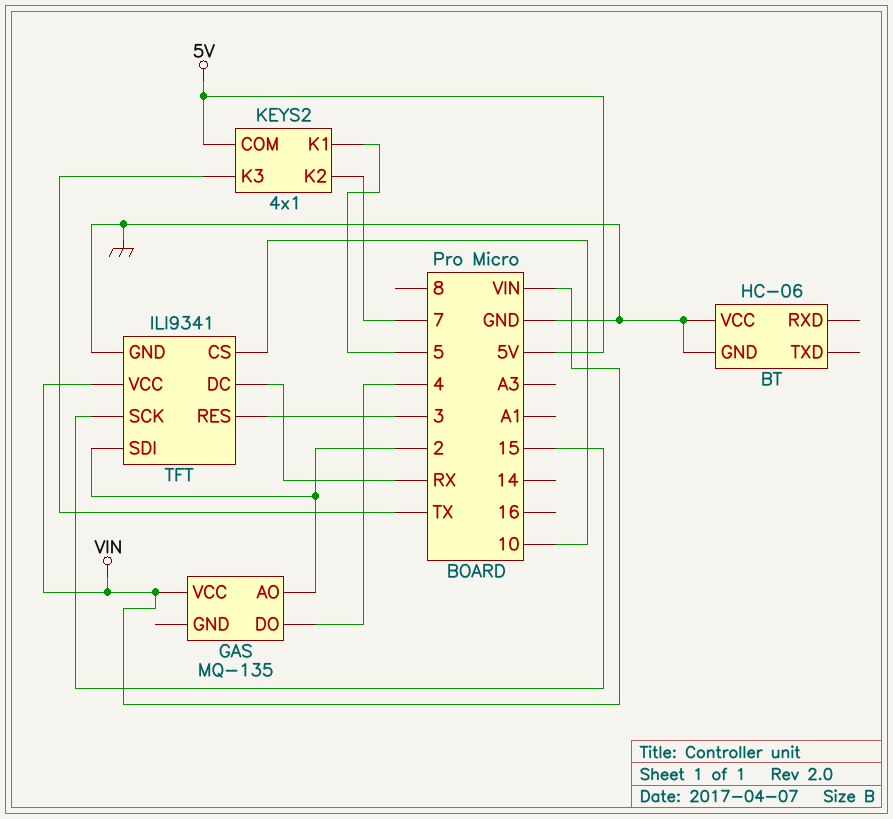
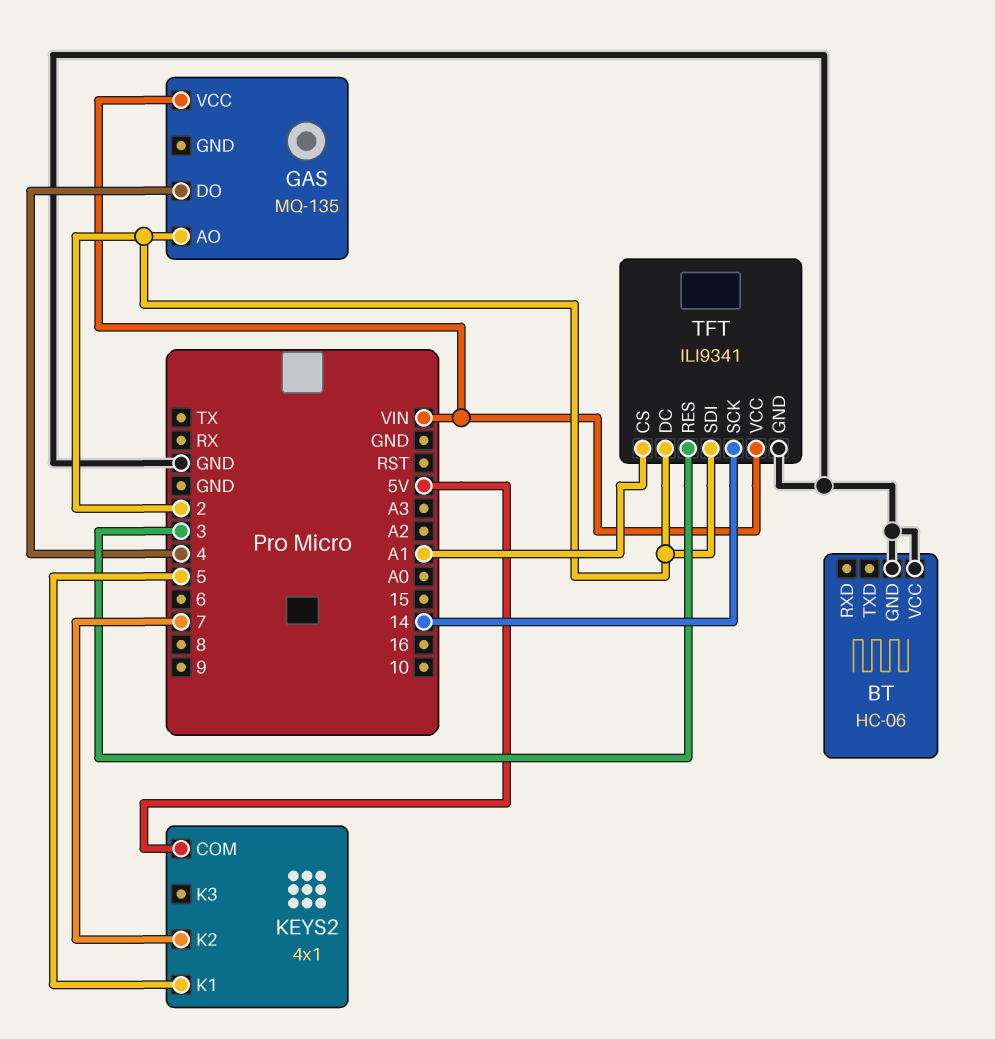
KEYS2 pin K3: TX -> none
TFT pin CS: 10 -> A1
TFT pin DC: RX -> 2
TFT pin SCK: 15 -> 14

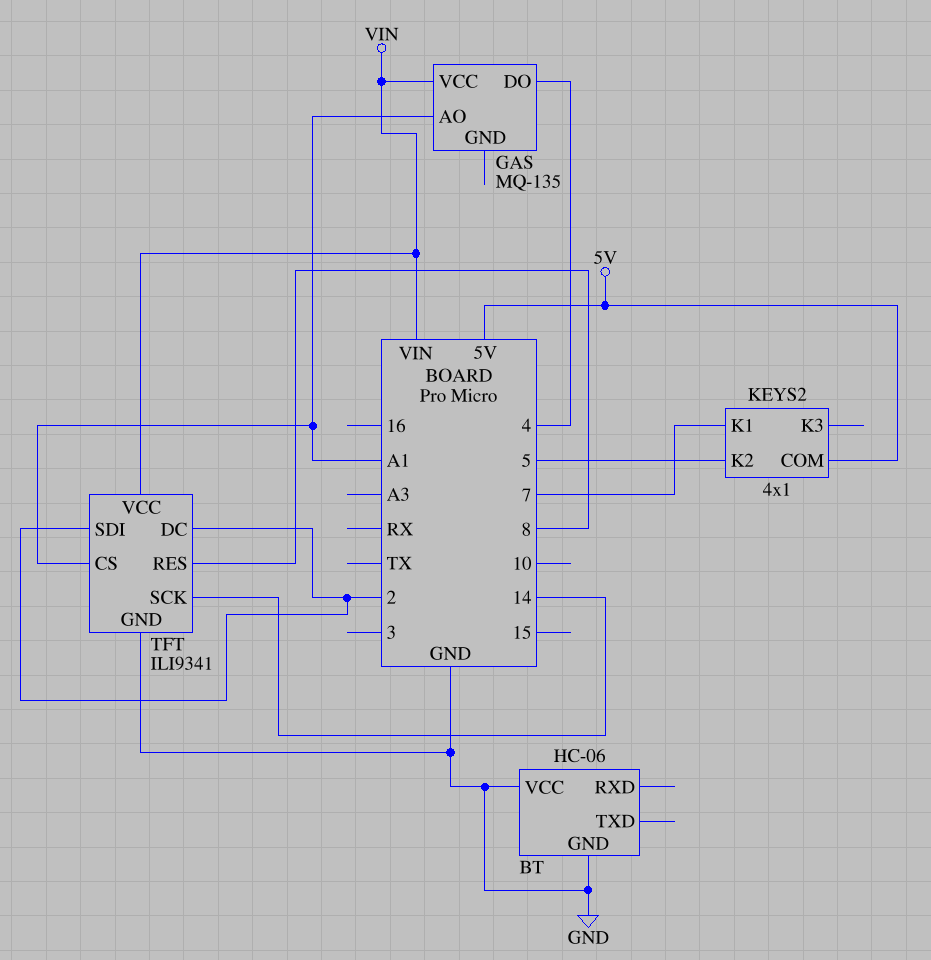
GAS pin AO: 2 -> A1
KEYS2 pin K1: 5 -> 7
KEYS2 pin K2: 7 -> 5
TFT pin RES: 3 -> 8

